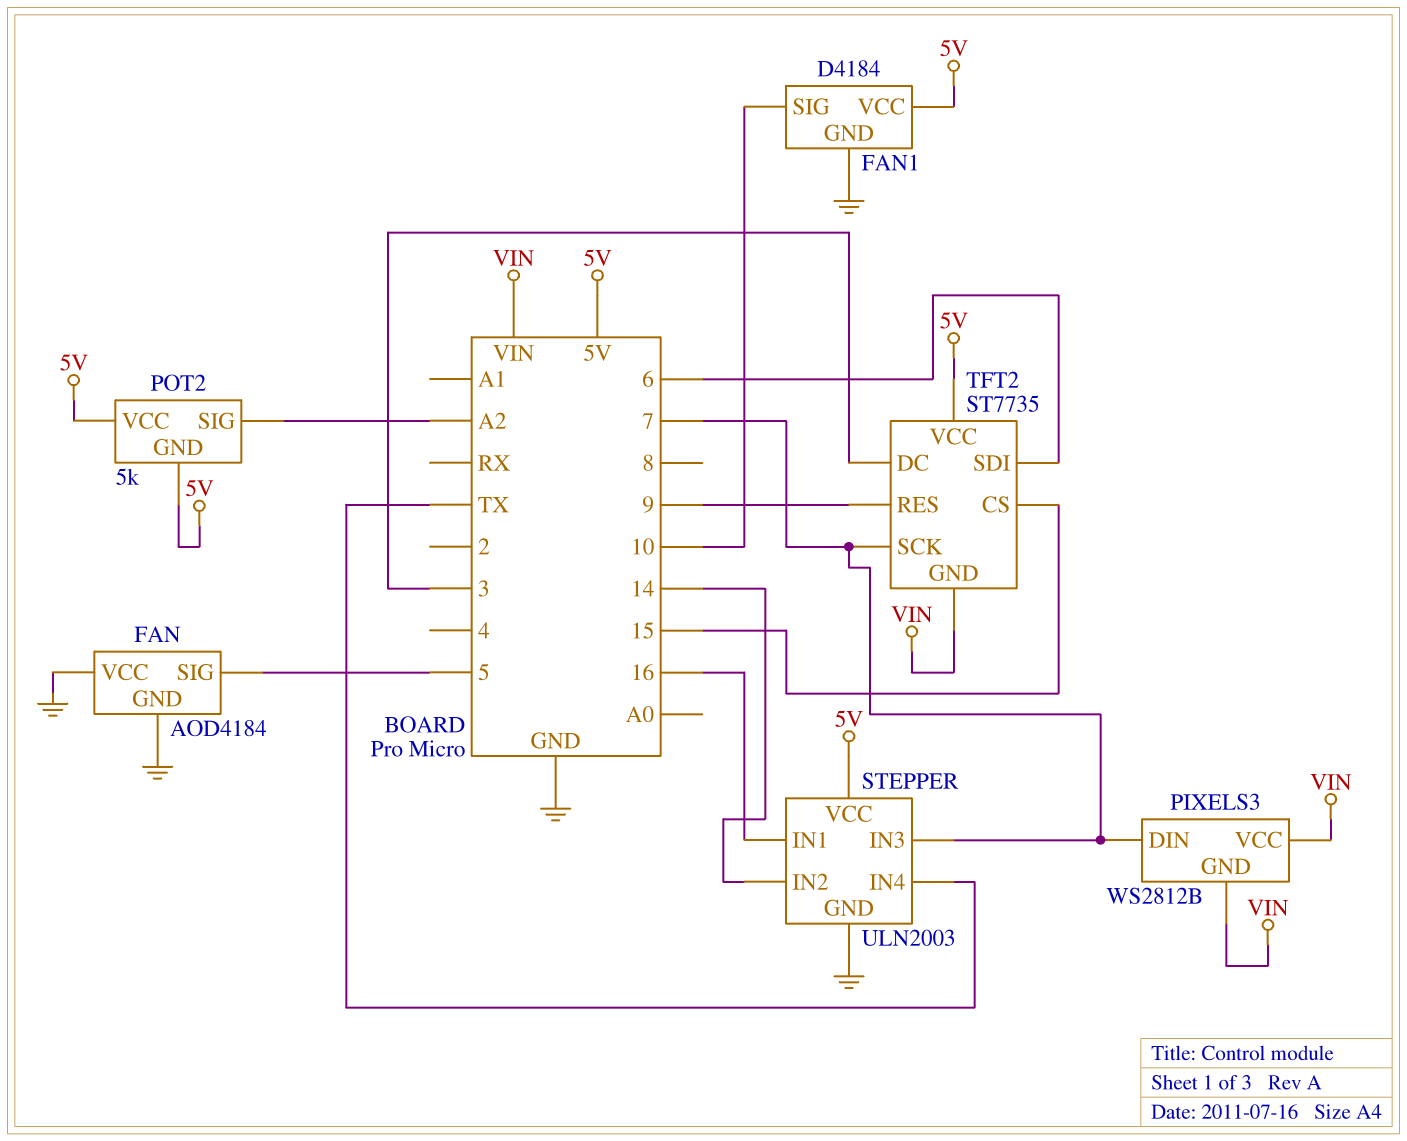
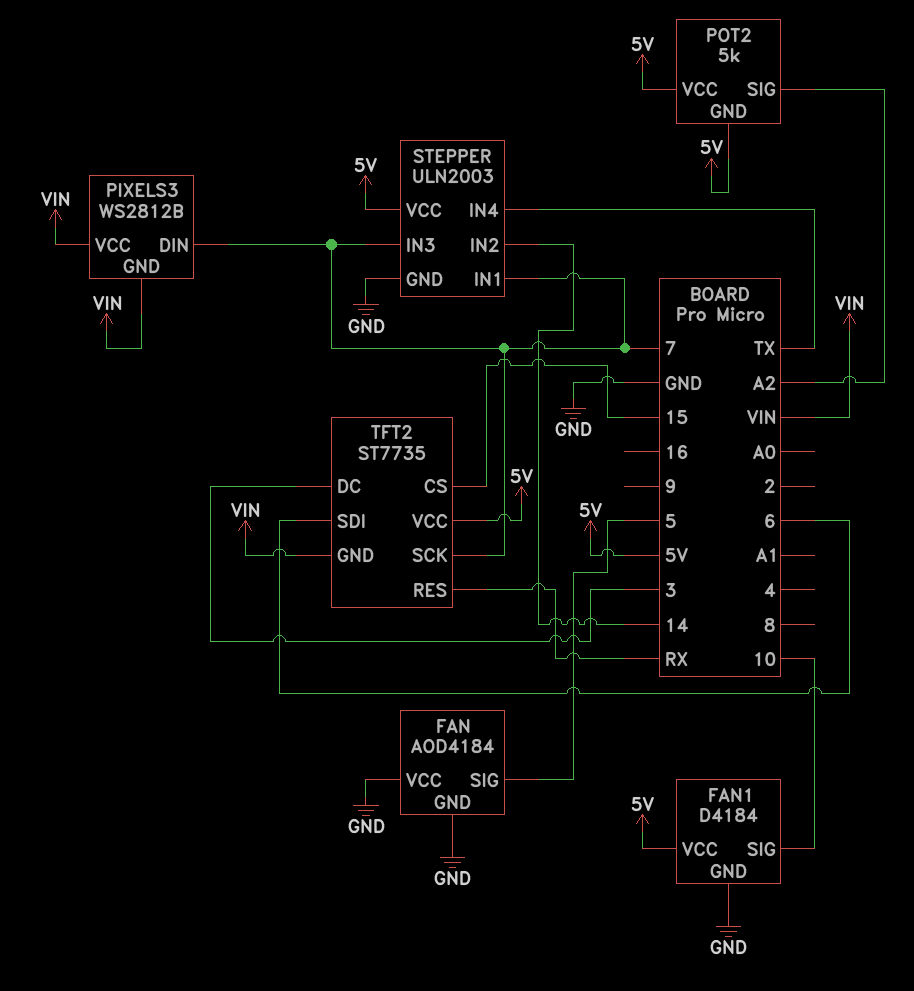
STEPPER pin IN1: 16 -> 7
TFT2 pin RES: 9 -> RX

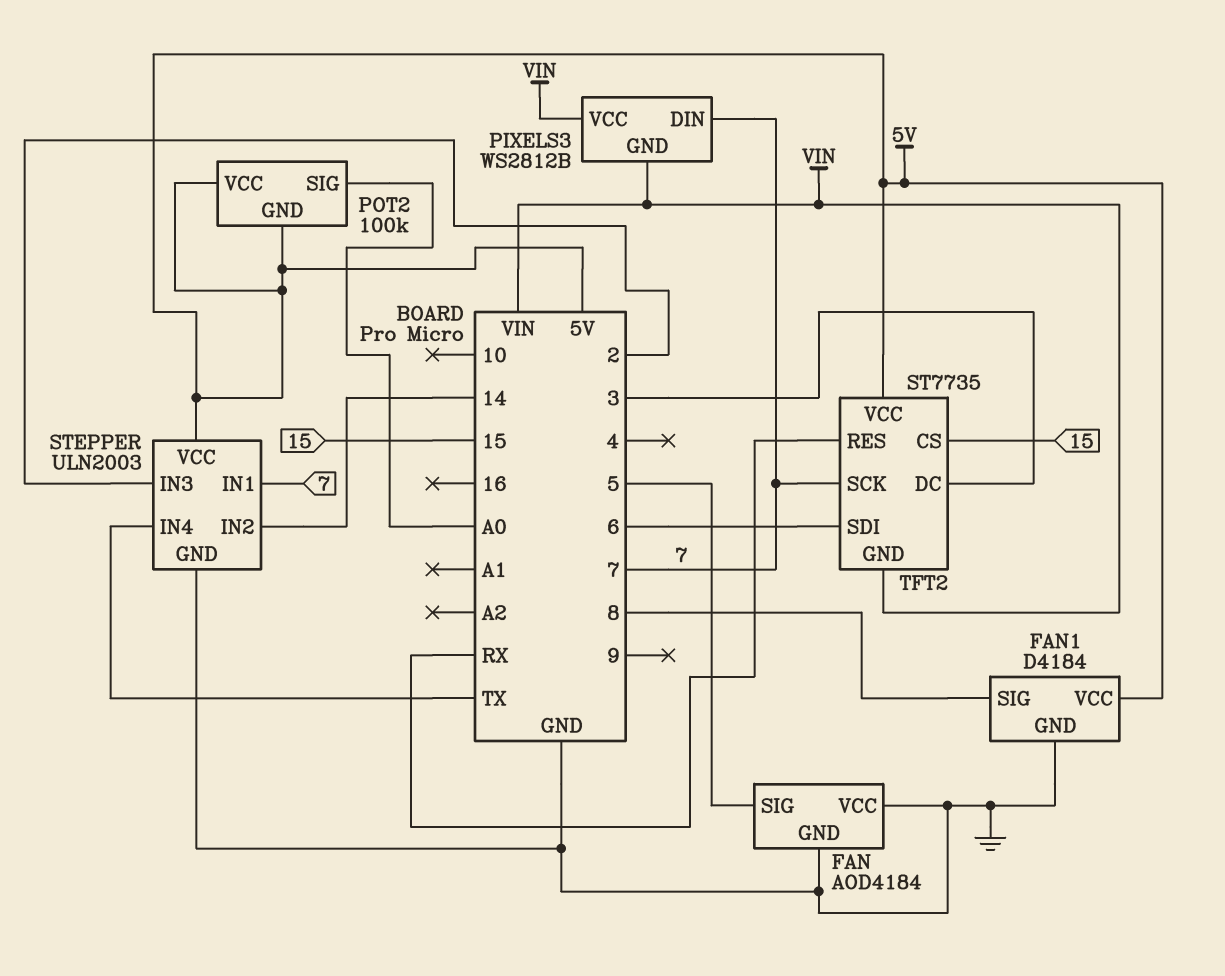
FAN1 pin SIG: 10 -> 8
POT2: 5k -> 100k
POT2 pin SIG: A2 -> A0
STEPPER pin IN3: 7 -> 2

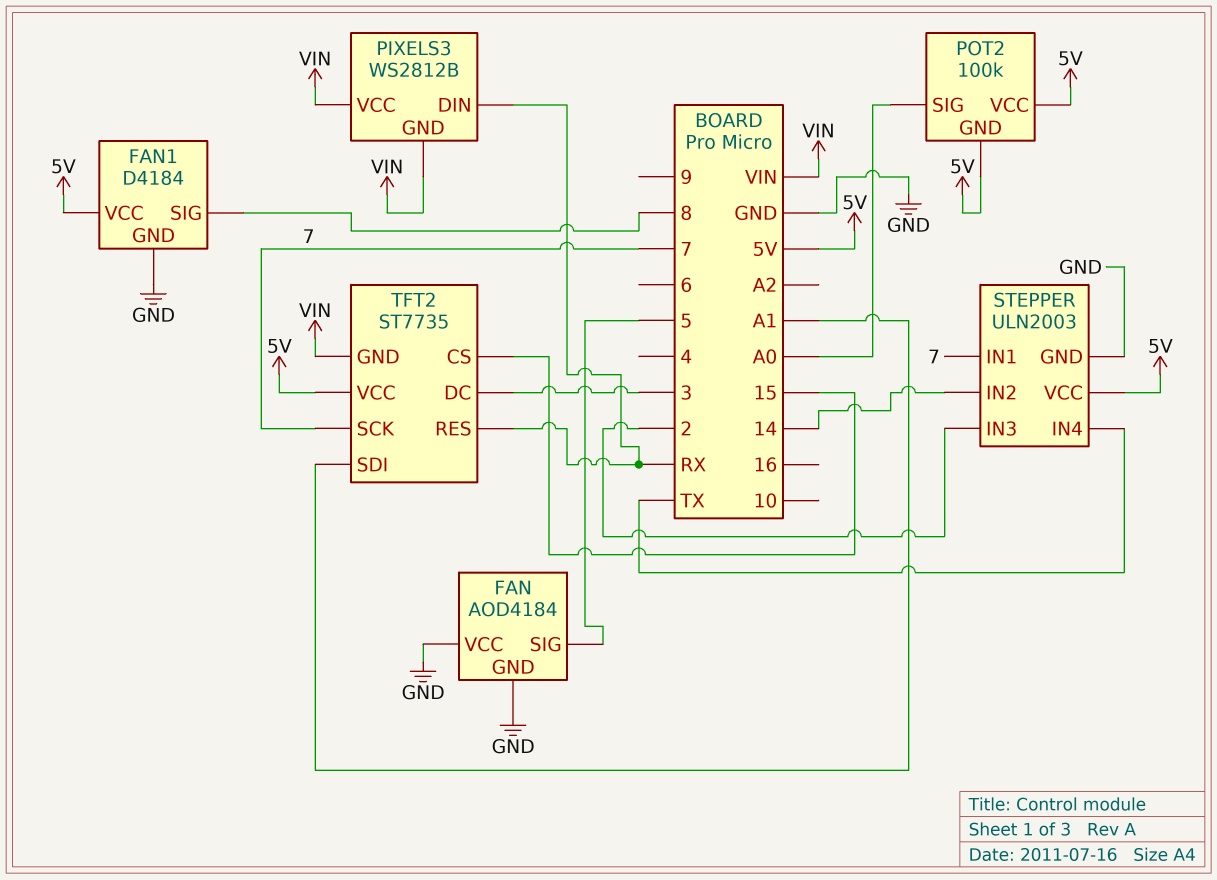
PIXELS3 pin DIN: 7 -> RX
TFT2 pin SDI: 6 -> A1

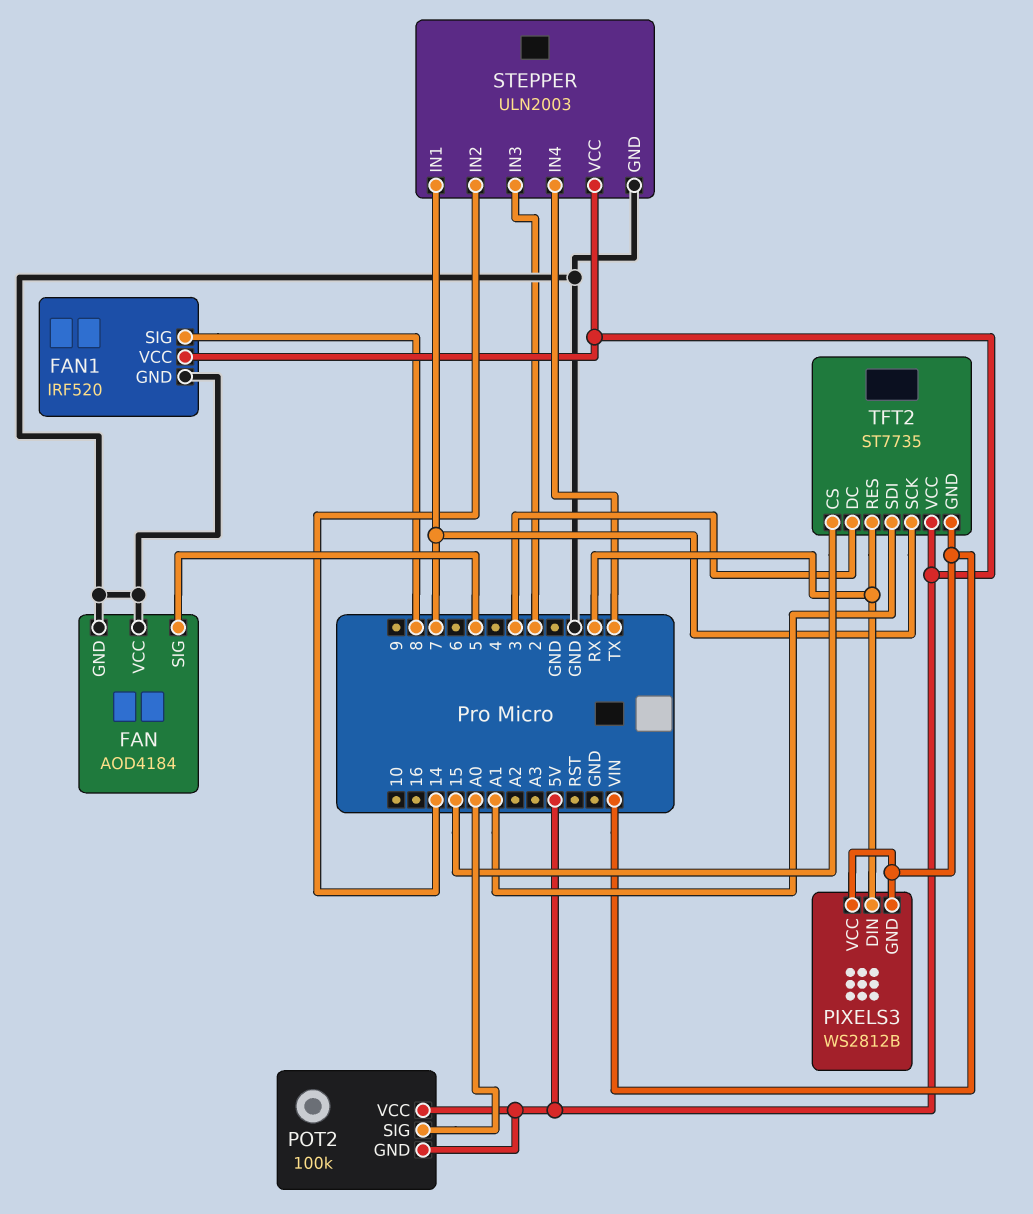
FAN1: D4184 -> IRF520

